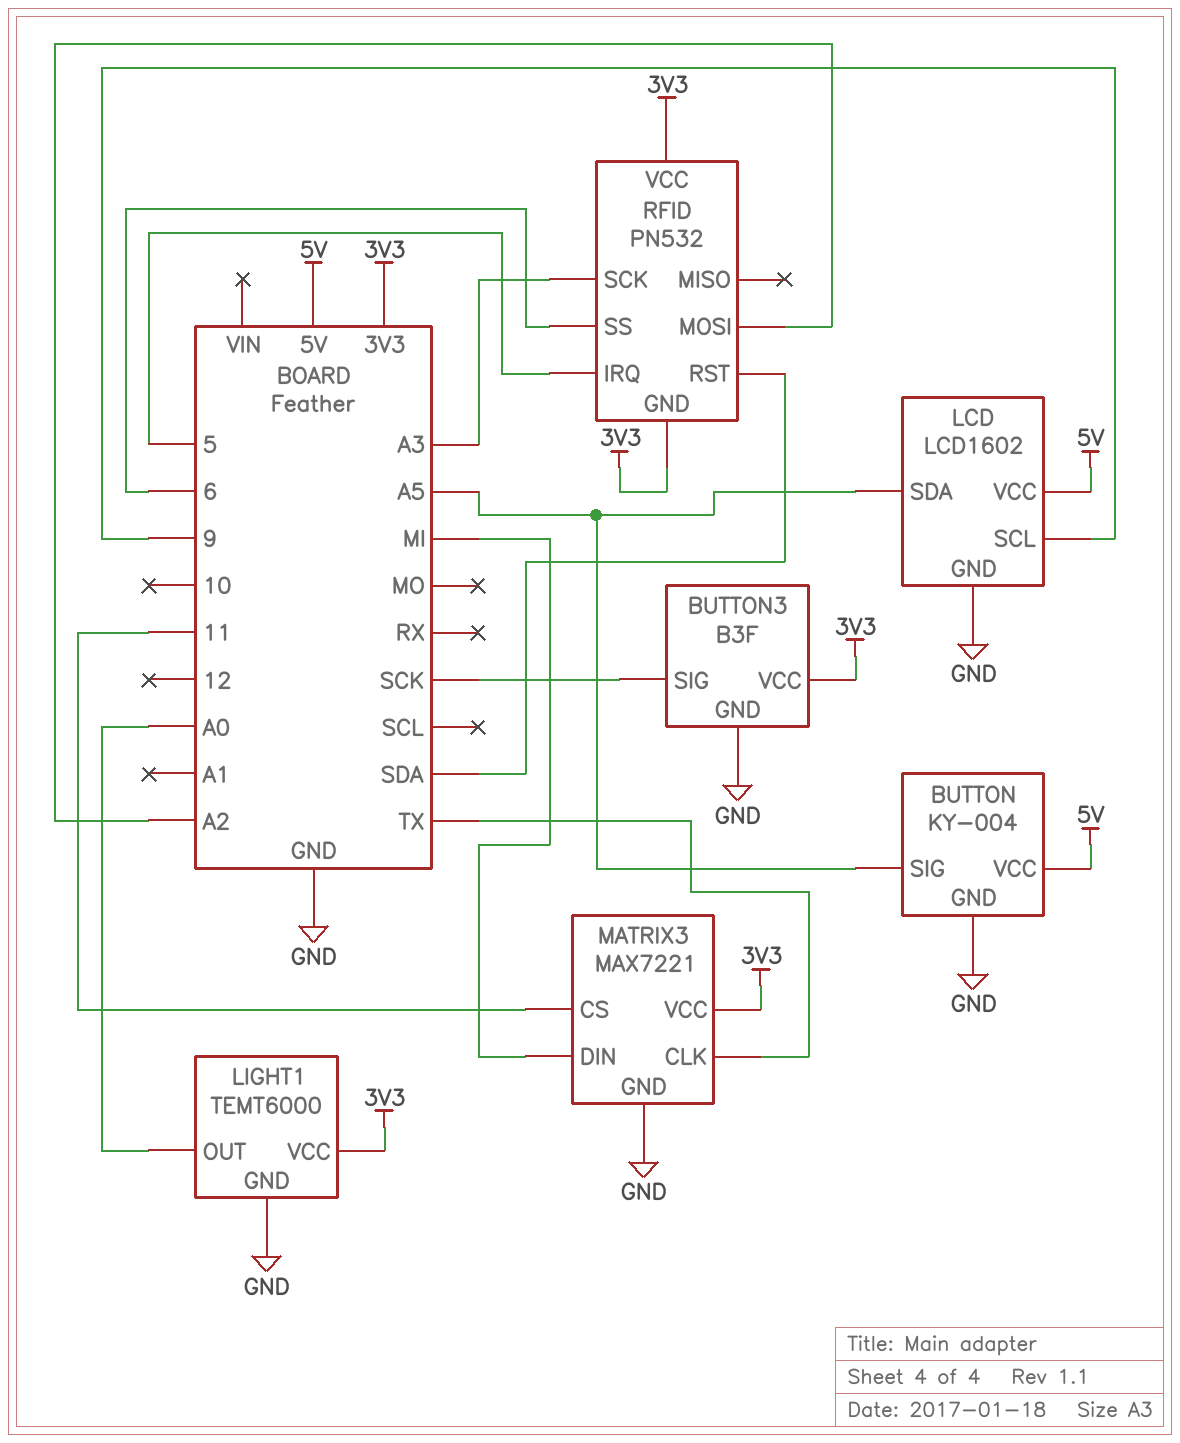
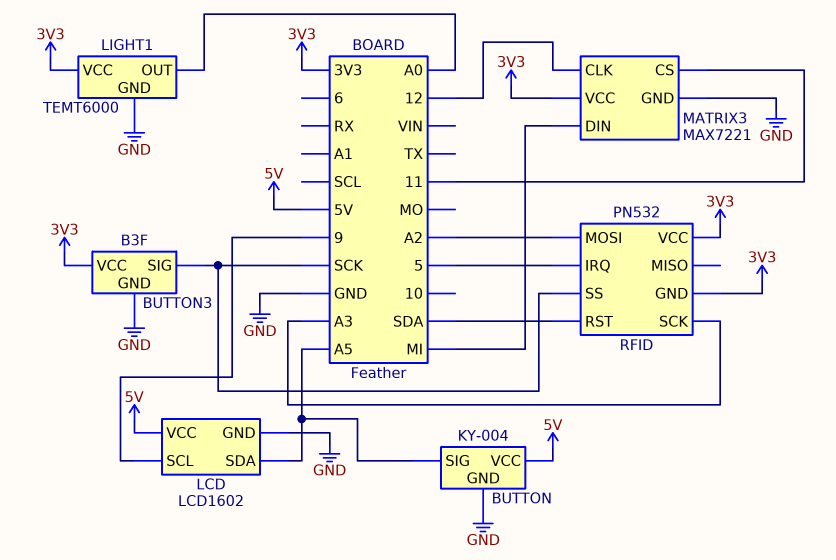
MATRIX3 pin CLK: TX -> 12
RFID pin SS: 6 -> SCK

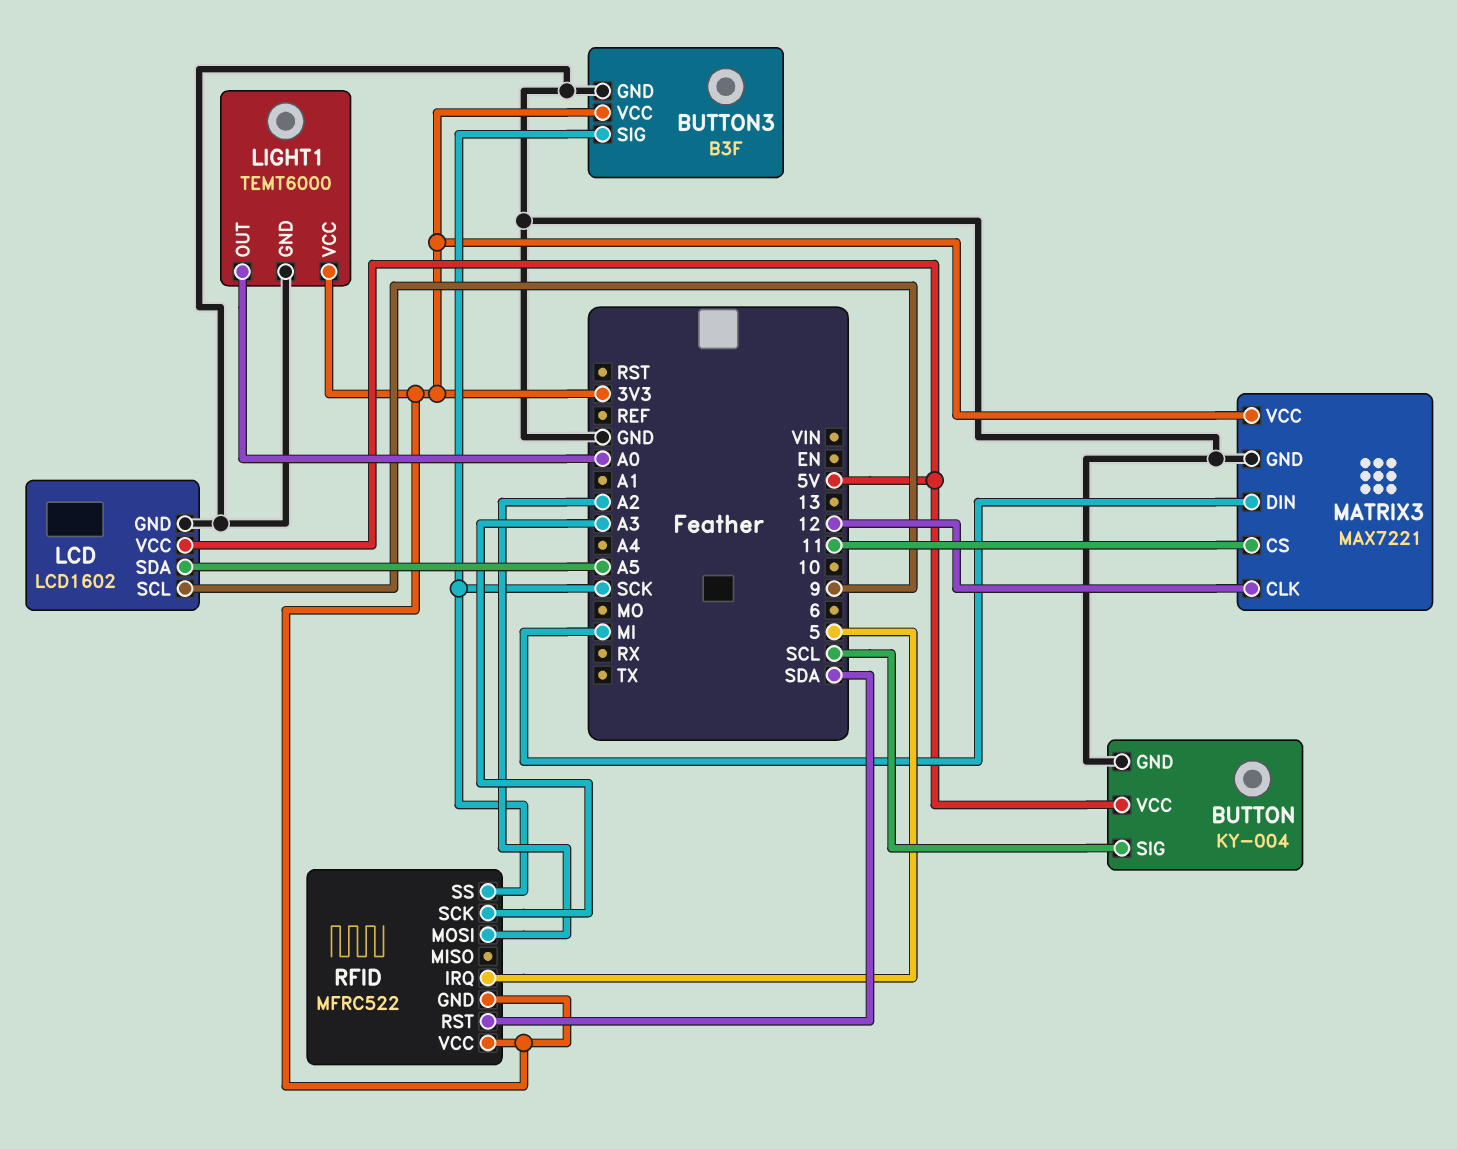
BUTTON pin SIG: A5 -> SCL
RFID: PN532 -> MFRC522

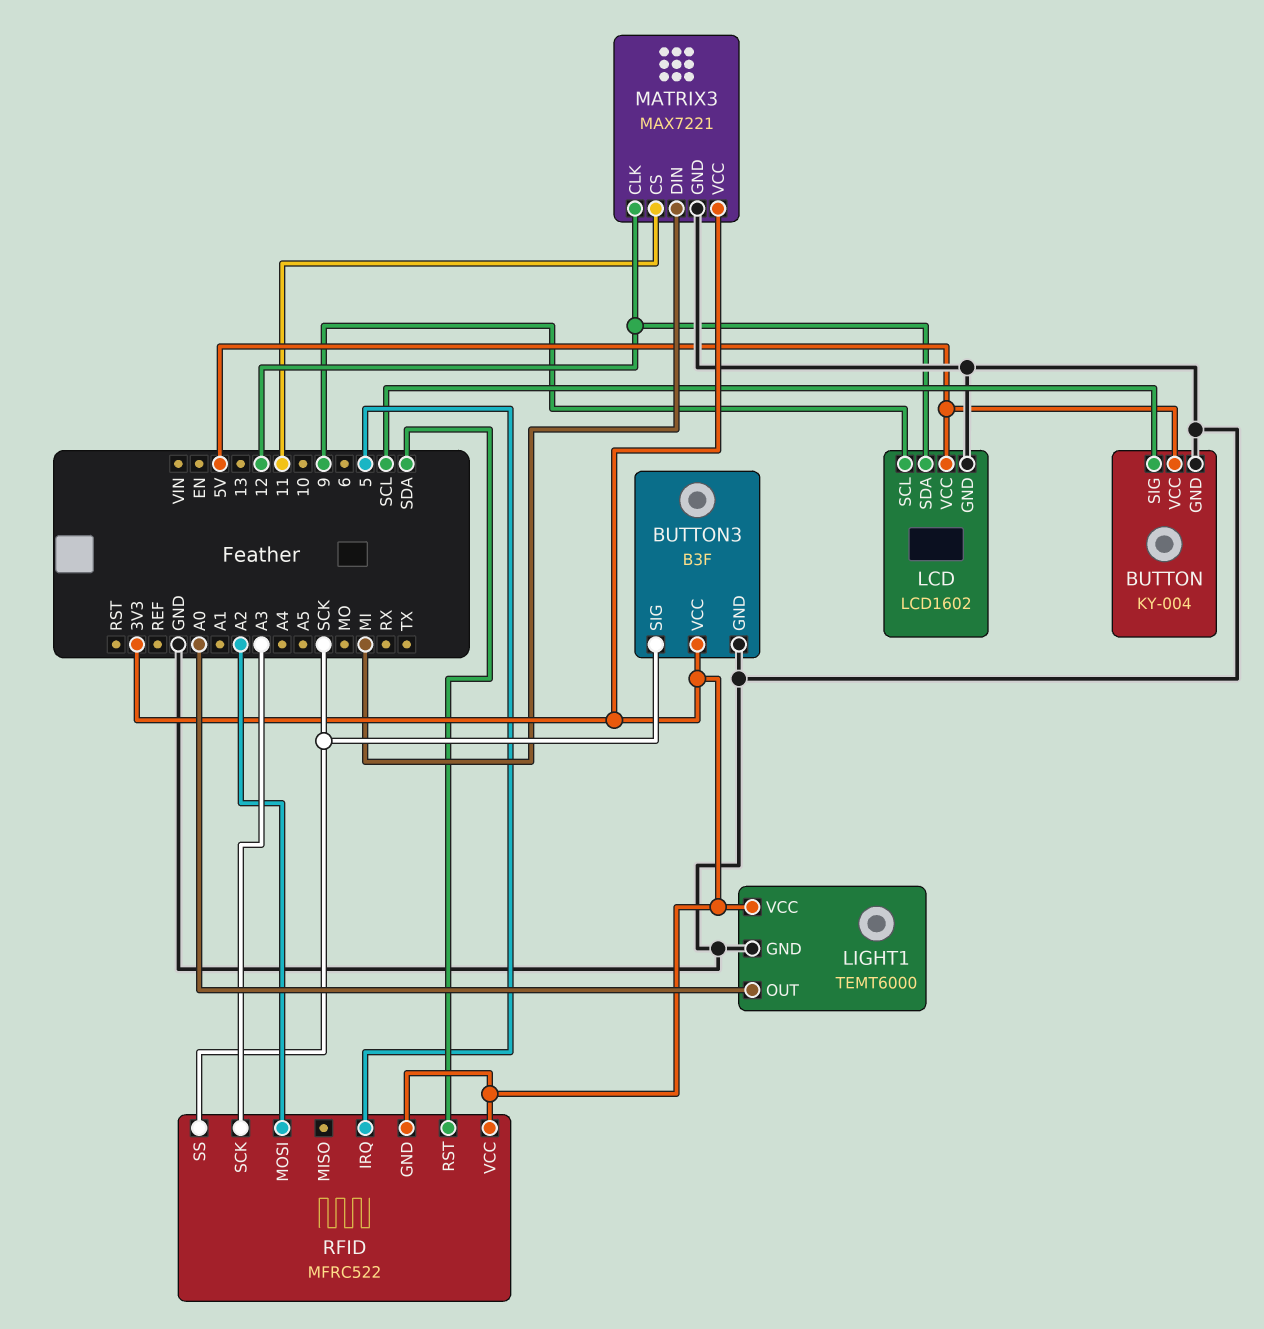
LCD pin SDA: A5 -> 12

